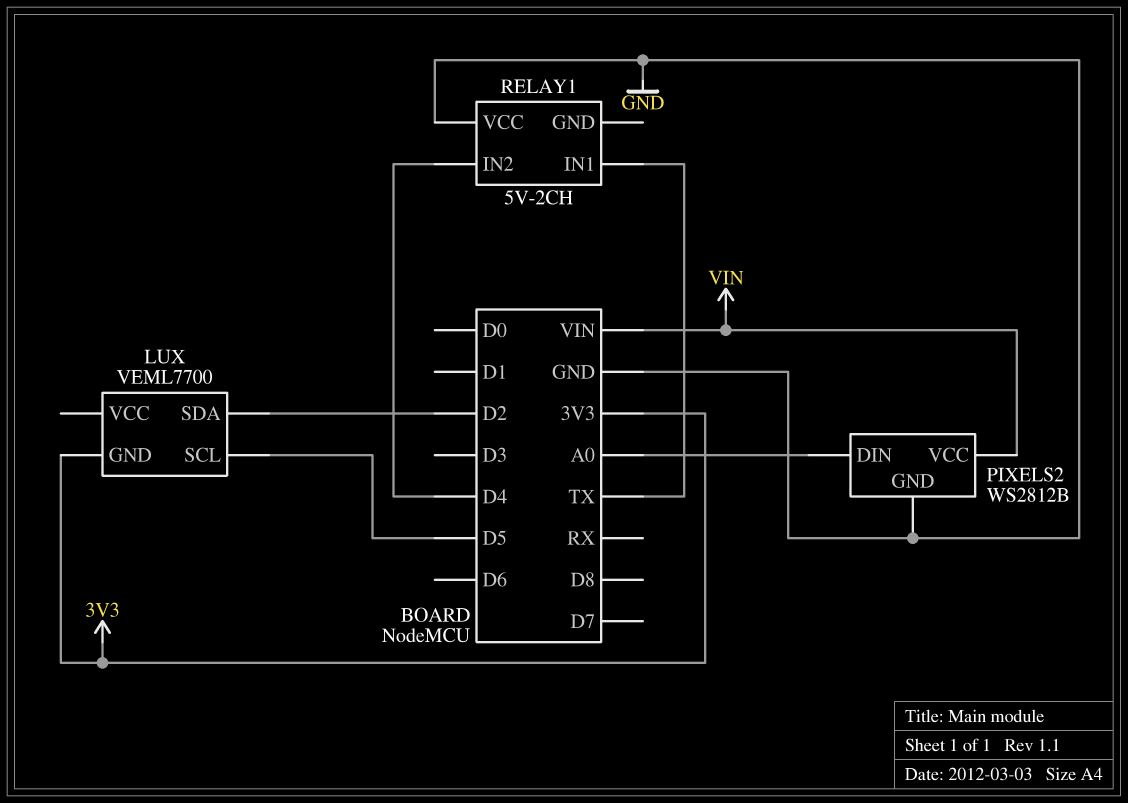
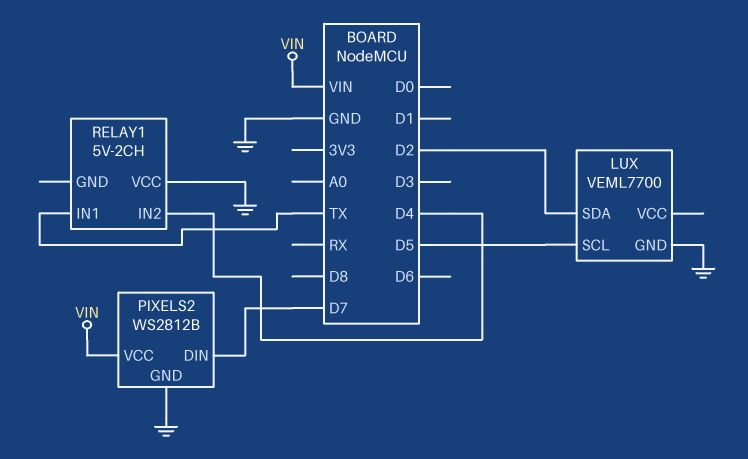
LUX pin GND: 3V3 -> GND
PIXELS2 pin DIN: A0 -> D7

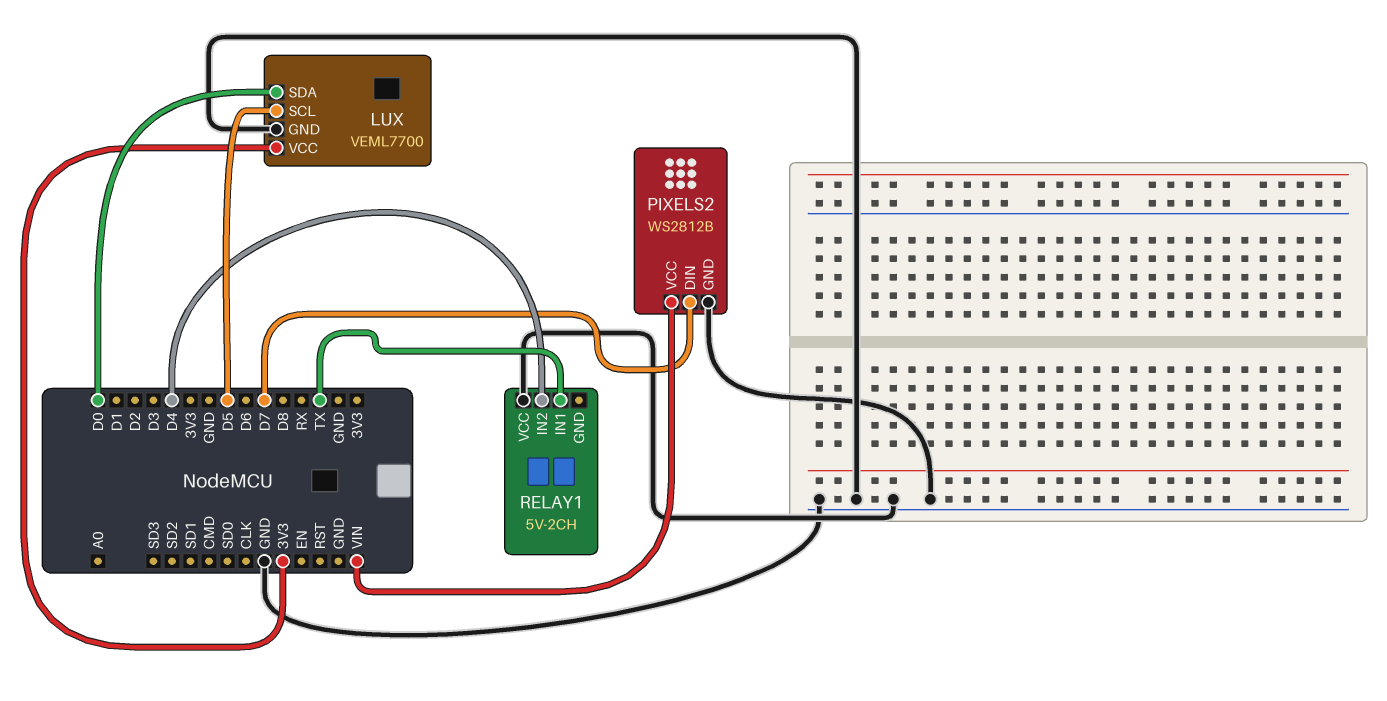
LUX pin SDA: D2 -> D0
LUX pin VCC: none -> 3V3

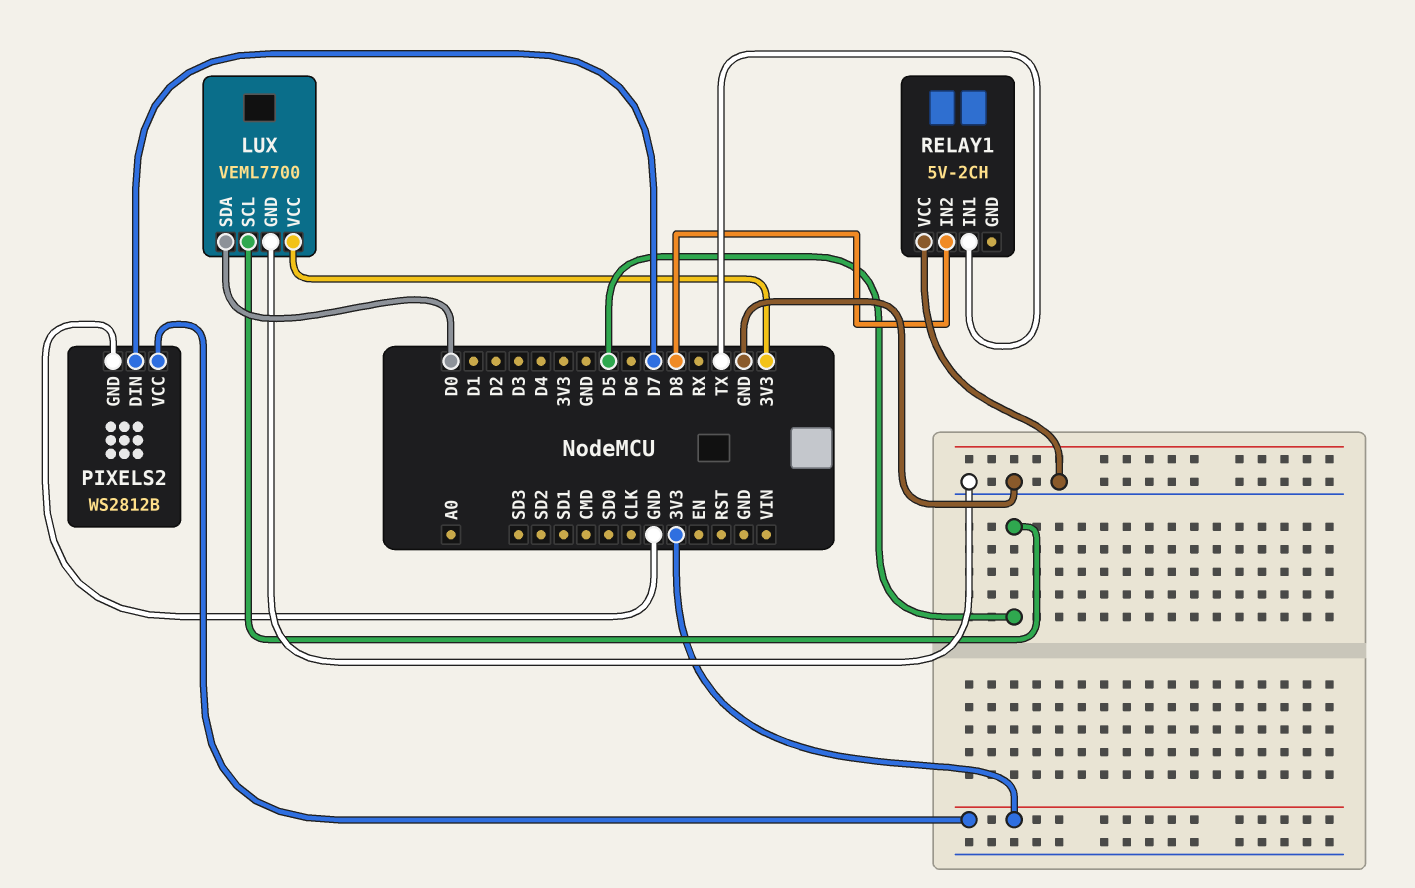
PIXELS2 pin VCC: VIN -> 3V3
RELAY1 pin IN2: D4 -> D8

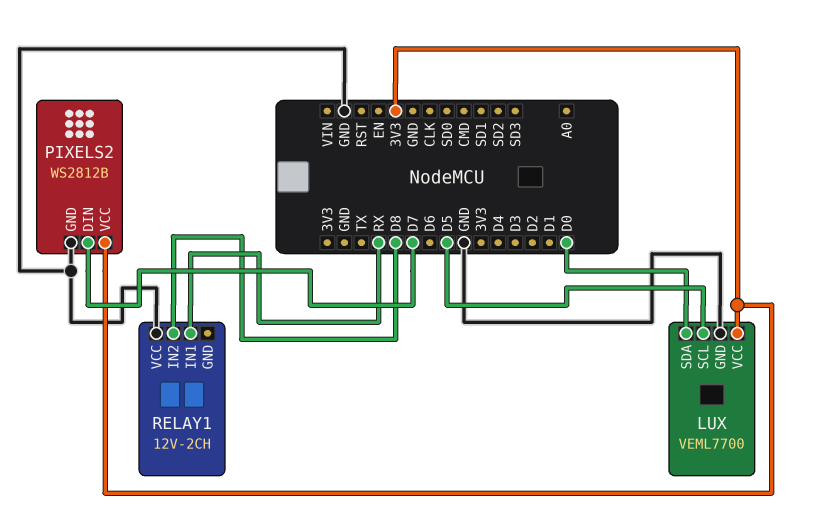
RELAY1: 5V-2CH -> 12V-2CH
RELAY1 pin IN1: TX -> RX

